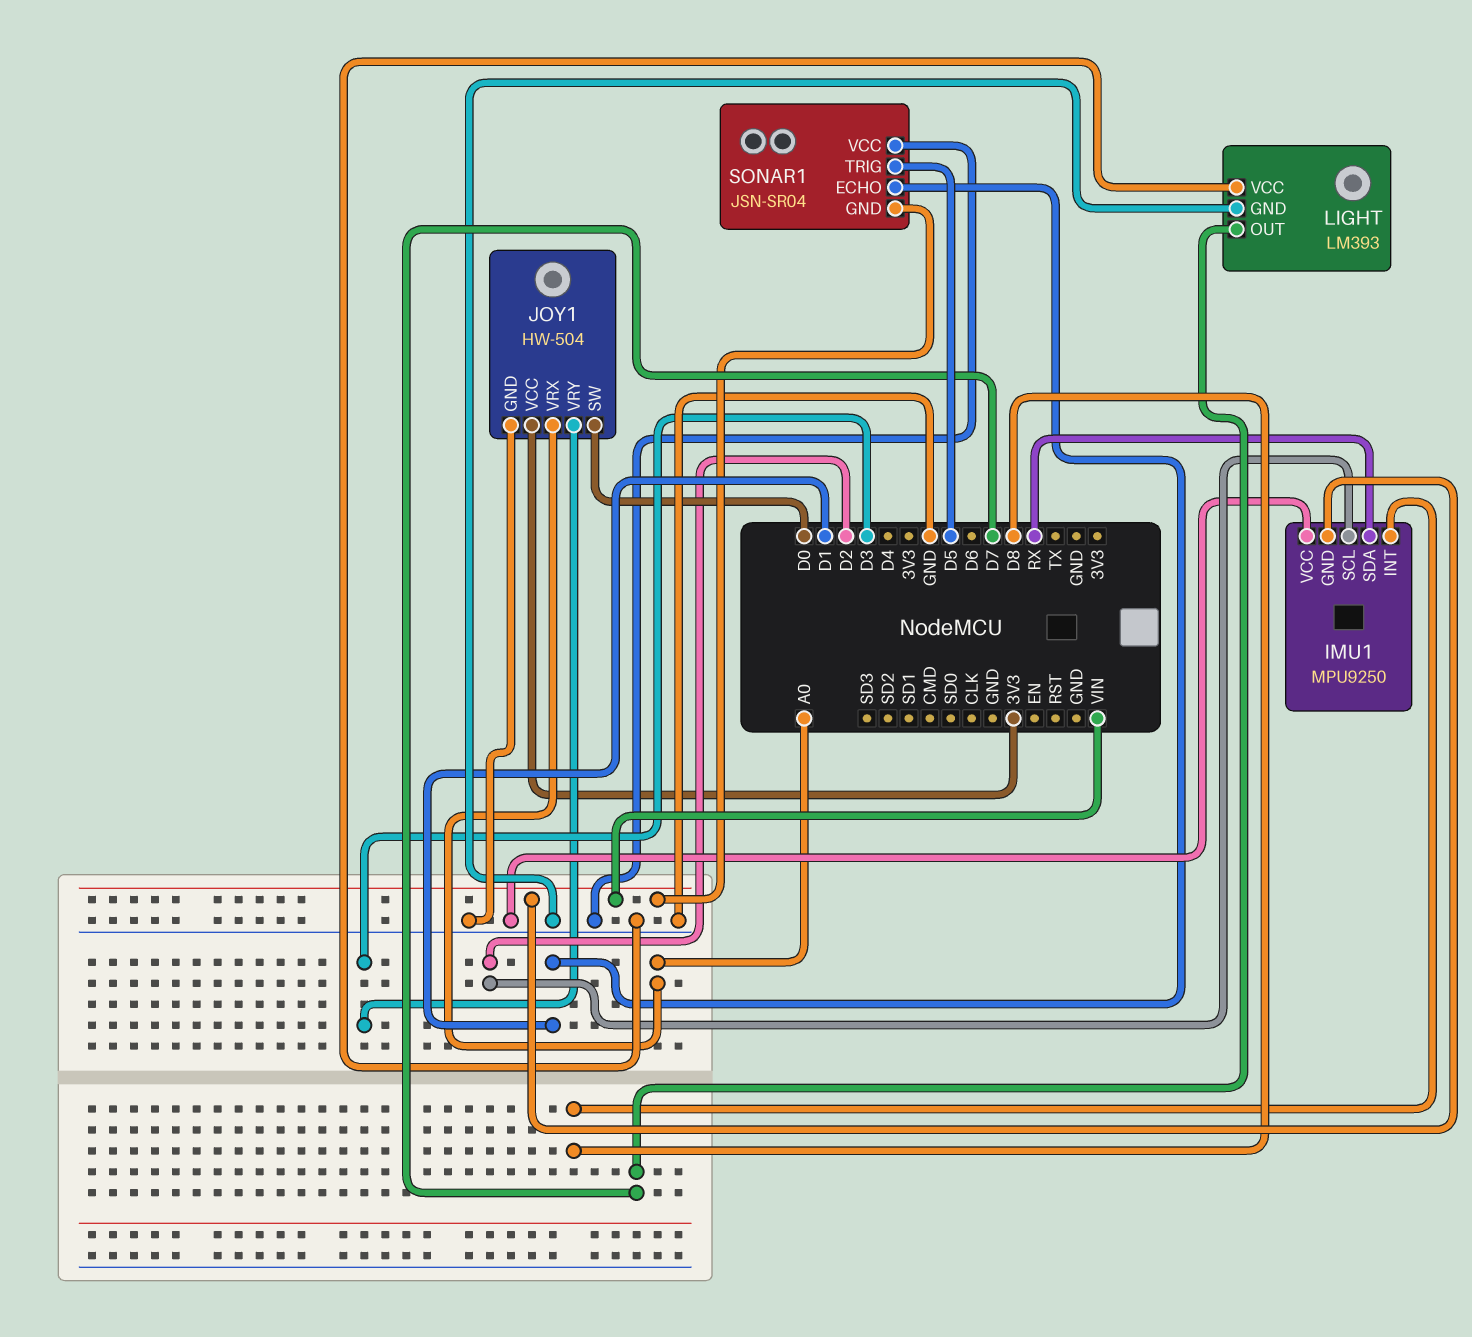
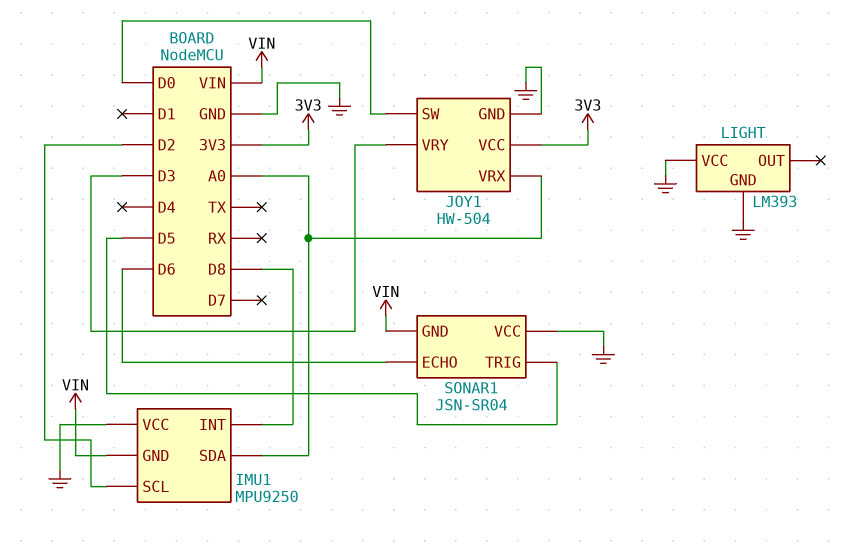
IMU1 pin SDA: RX -> A0
LIGHT pin OUT: D7 -> none
SONAR1 pin ECHO: D1 -> D6

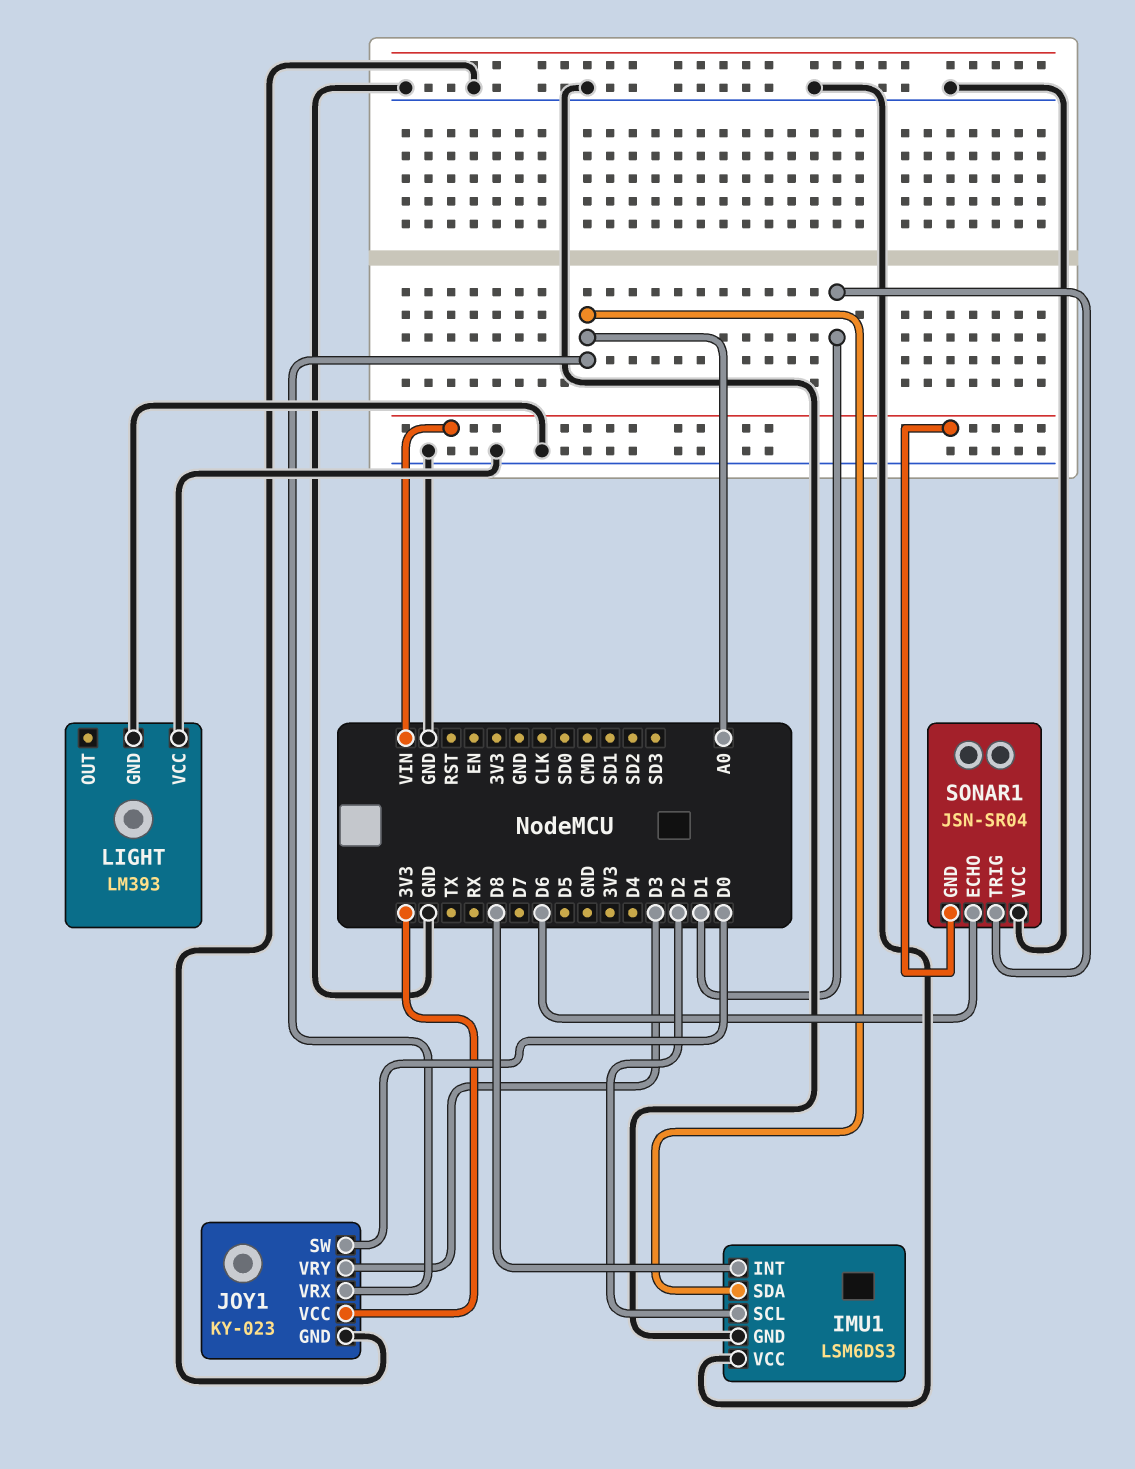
IMU1: MPU9250 -> LSM6DS3
IMU1 pin GND: VIN -> GND
JOY1: HW-504 -> KY-023
SONAR1 pin TRIG: D5 -> D1

